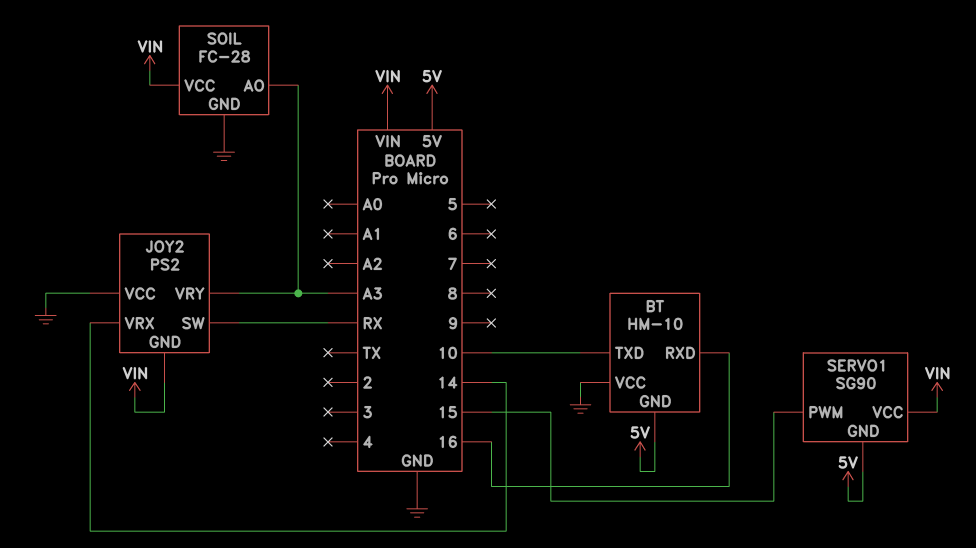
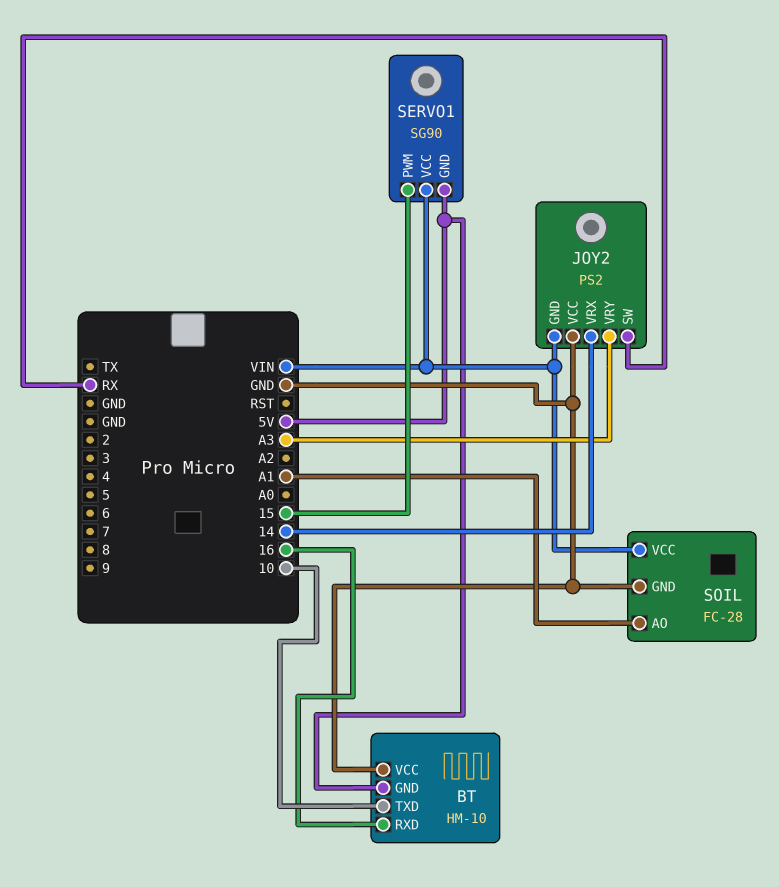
SOIL pin AO: A3 -> A1

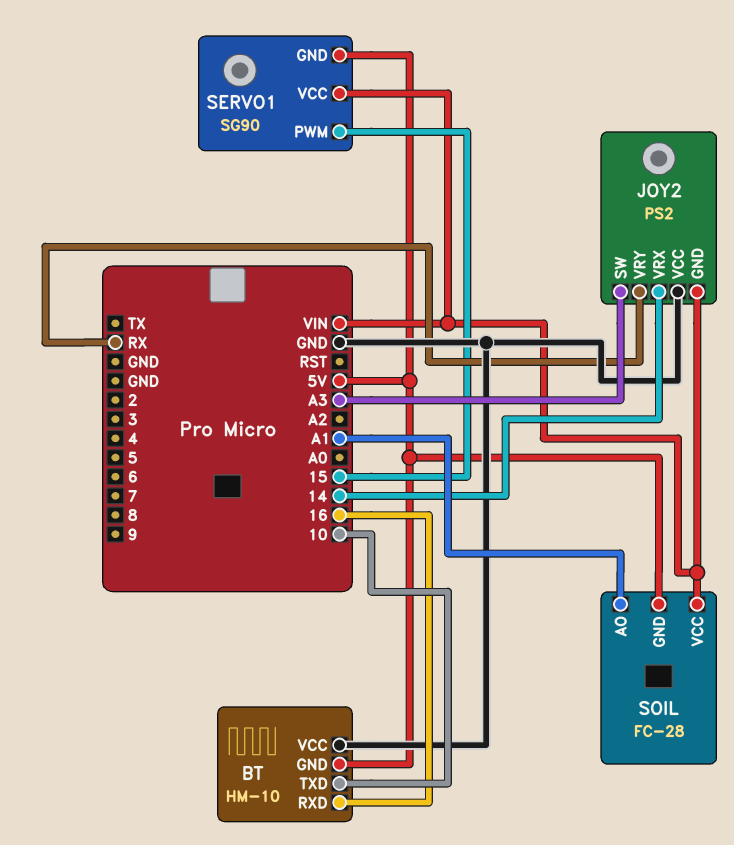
JOY2 pin SW: RX -> A3
JOY2 pin VRY: A3 -> RX
SOIL pin GND: GND -> 5V

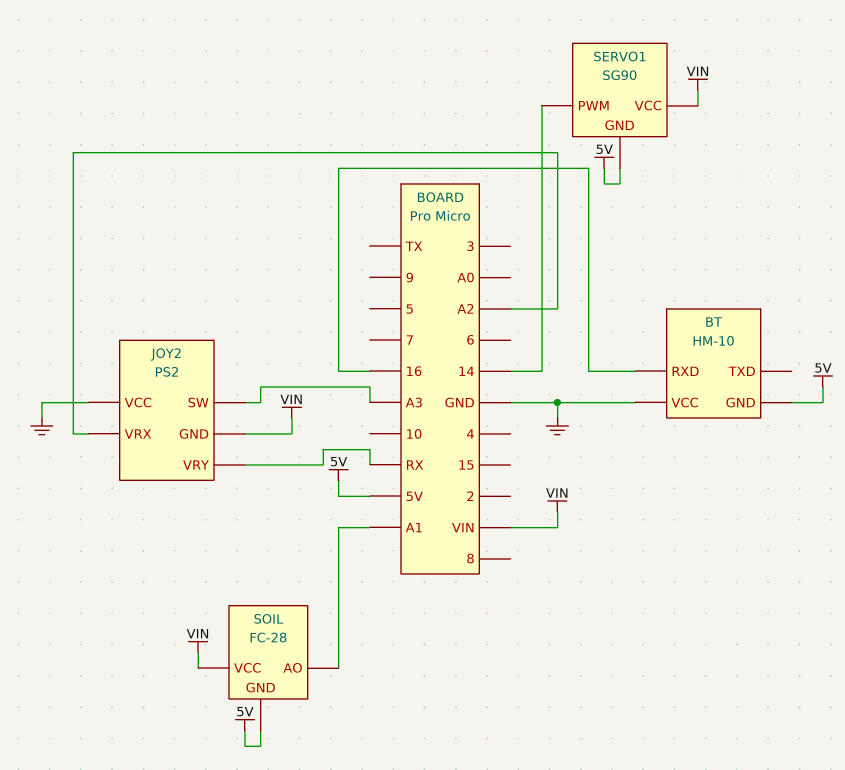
BT pin TXD: 10 -> none
JOY2 pin VRX: 14 -> A2
SERVO1 pin PWM: 15 -> 14

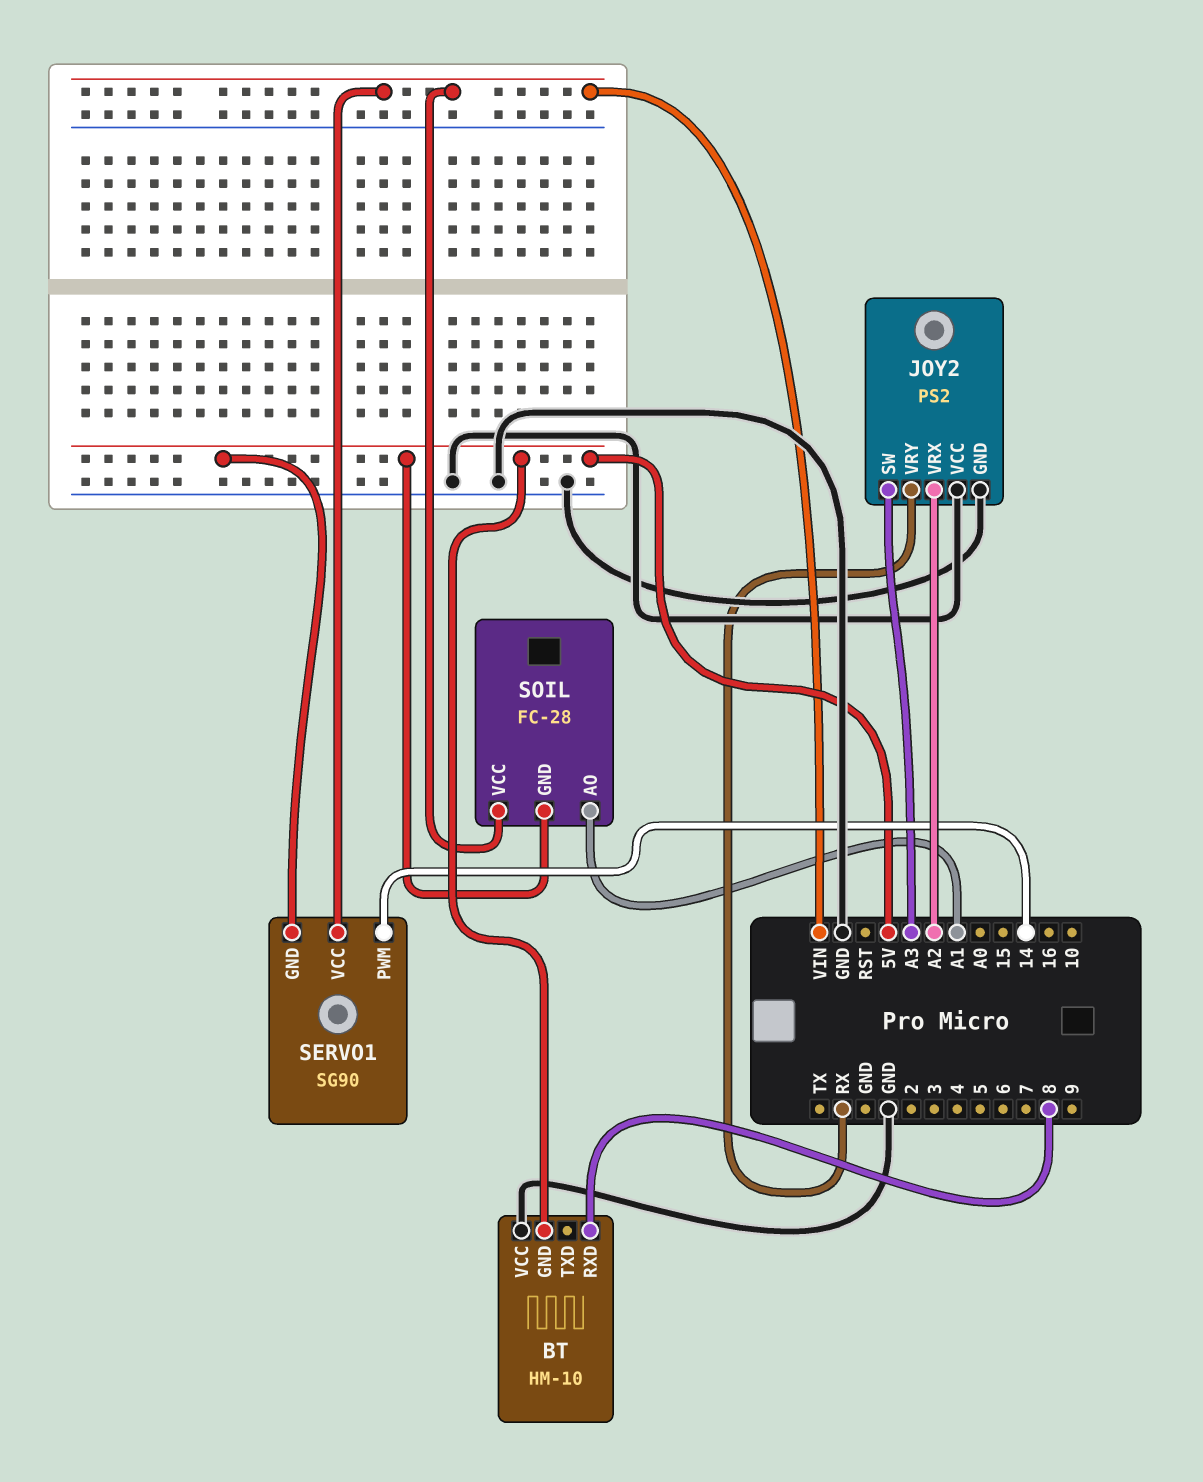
BT pin RXD: 16 -> 8
JOY2 pin GND: VIN -> GND

